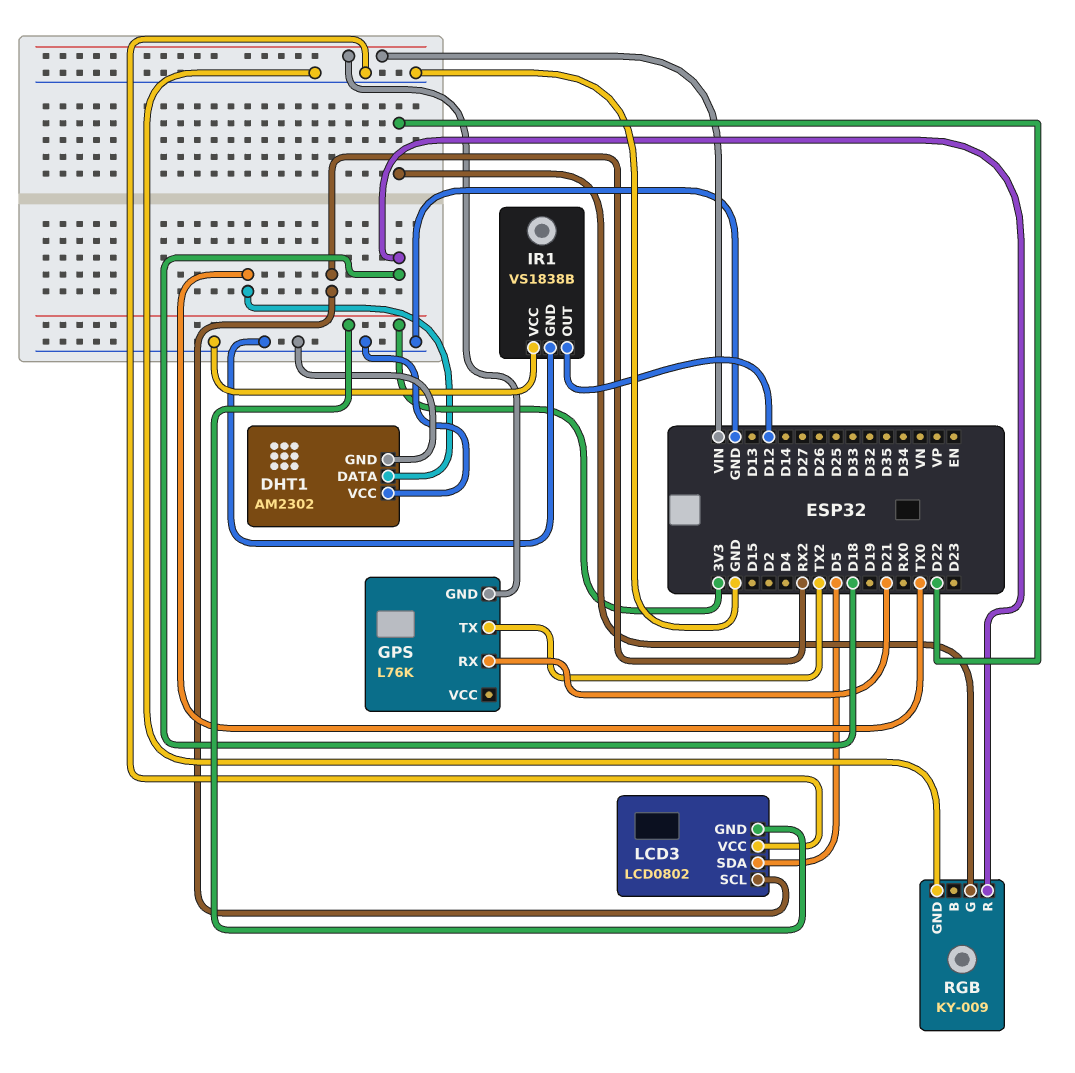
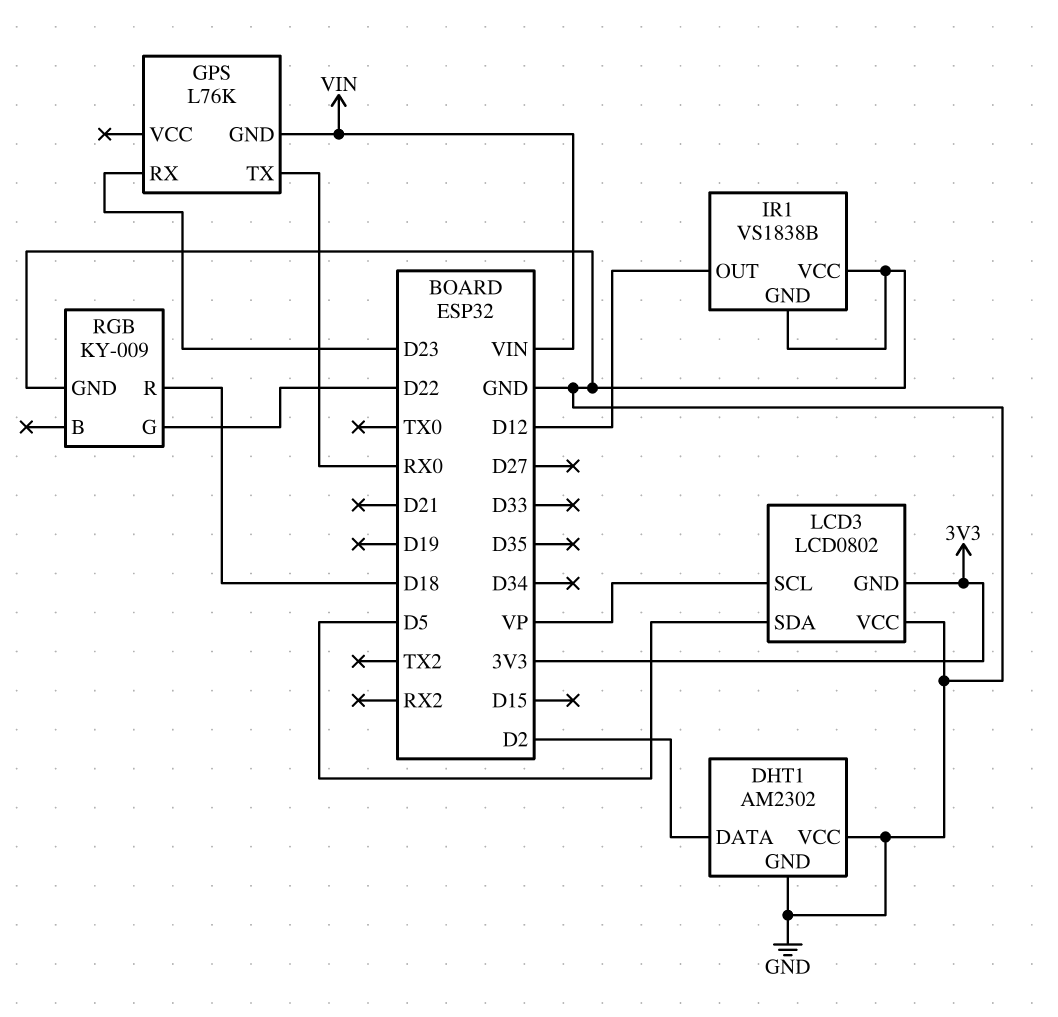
DHT1 pin DATA: TX0 -> D2
GPS pin RX: D21 -> D23
GPS pin TX: TX2 -> RX0
LCD3 pin SCL: RX2 -> VP

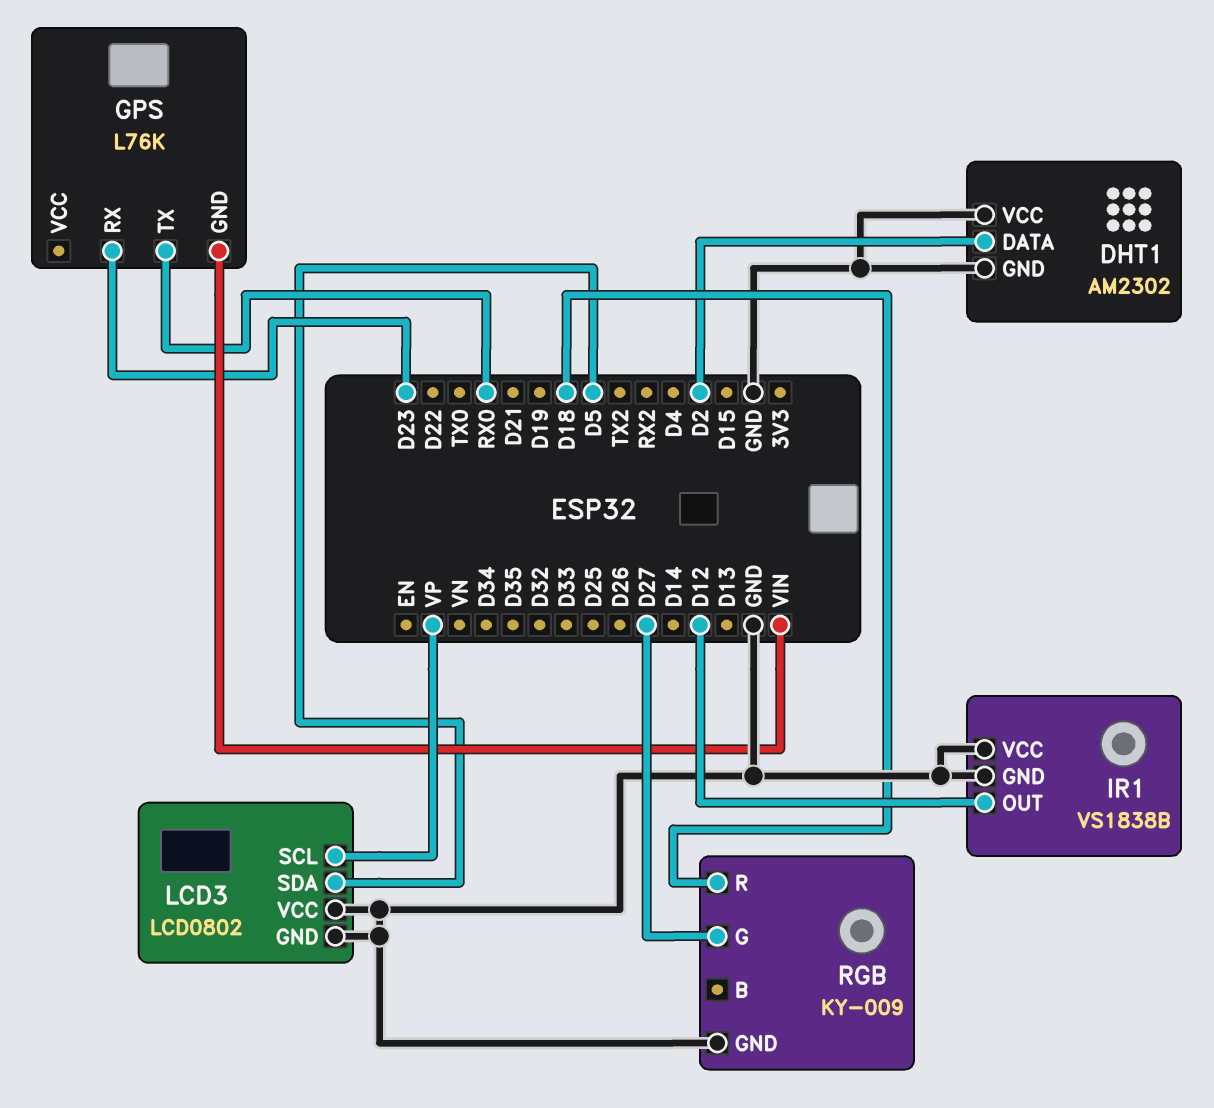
LCD3 pin GND: 3V3 -> GND
RGB pin G: D22 -> D27

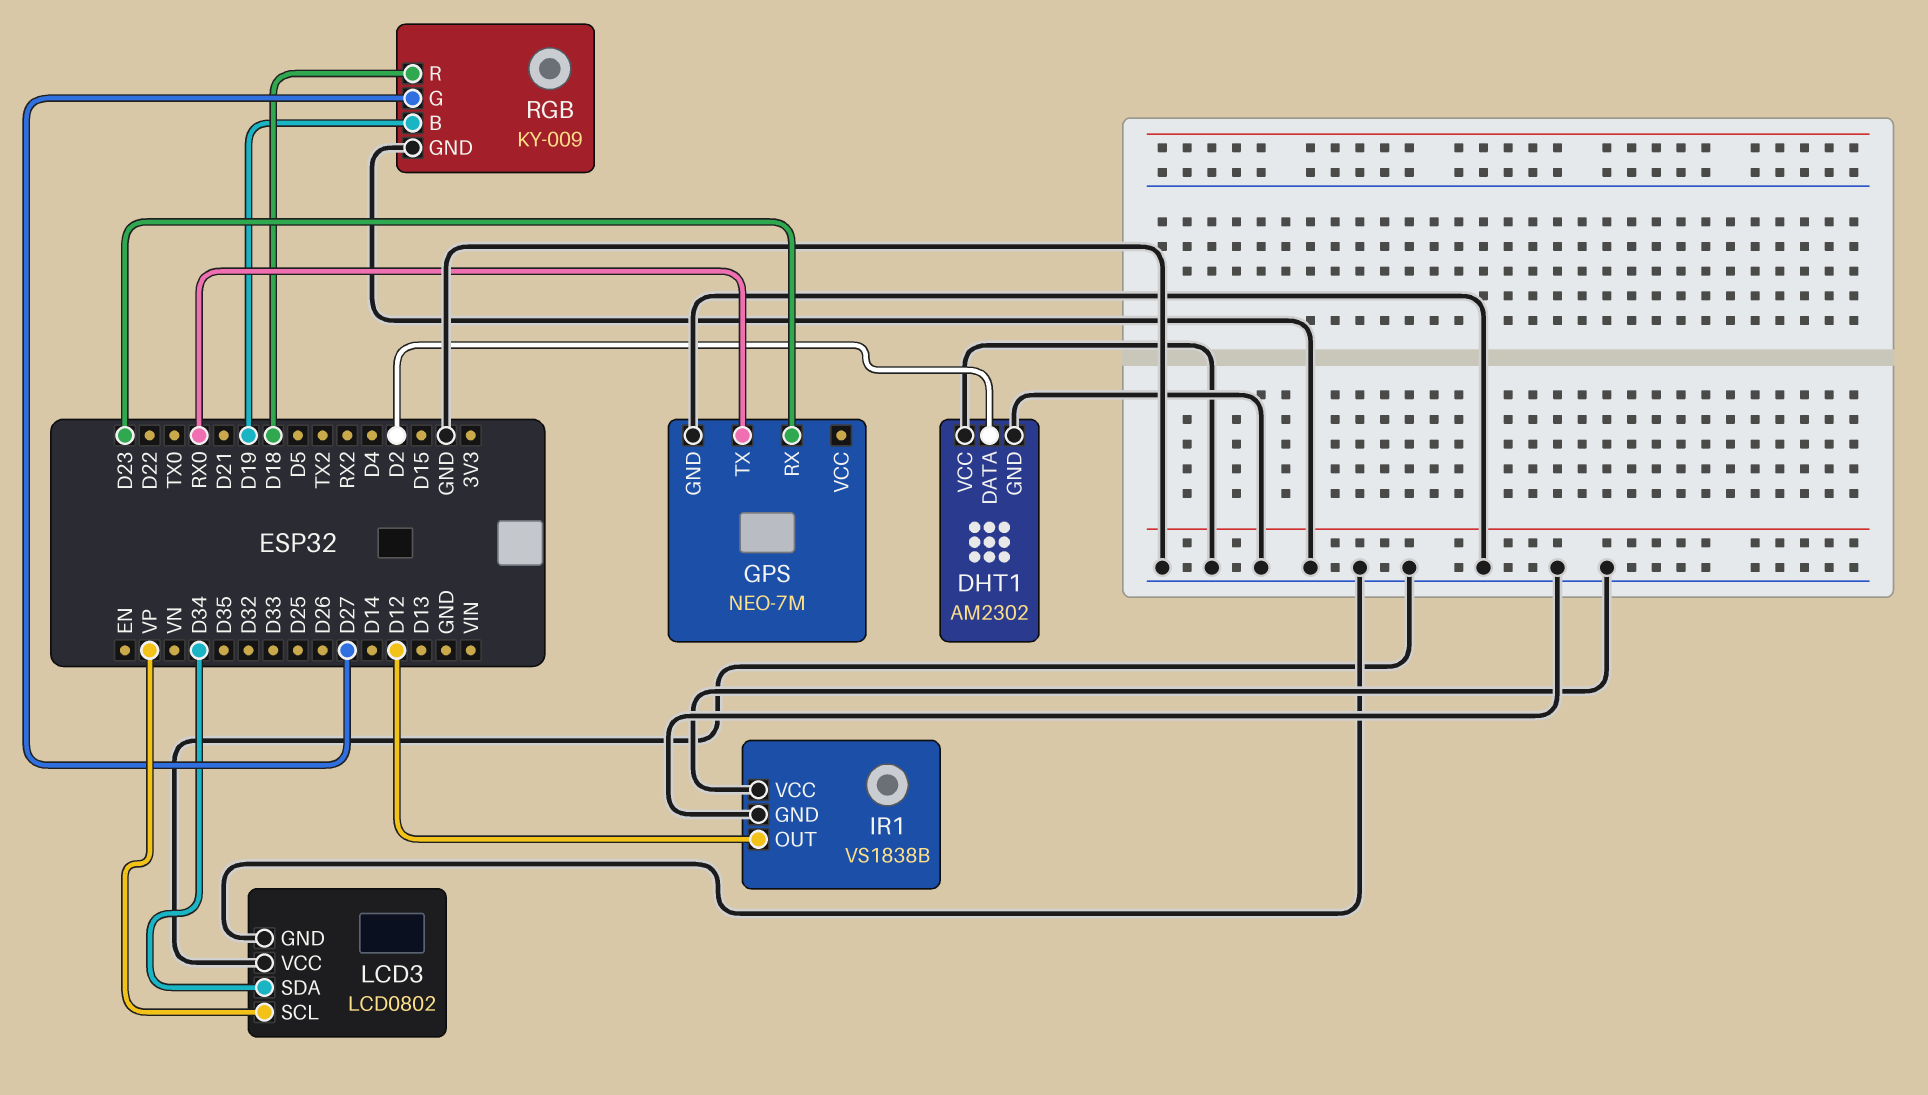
GPS: L76K -> NEO-7M
GPS pin GND: VIN -> GND
LCD3 pin SDA: D5 -> D34
RGB pin B: none -> D19

